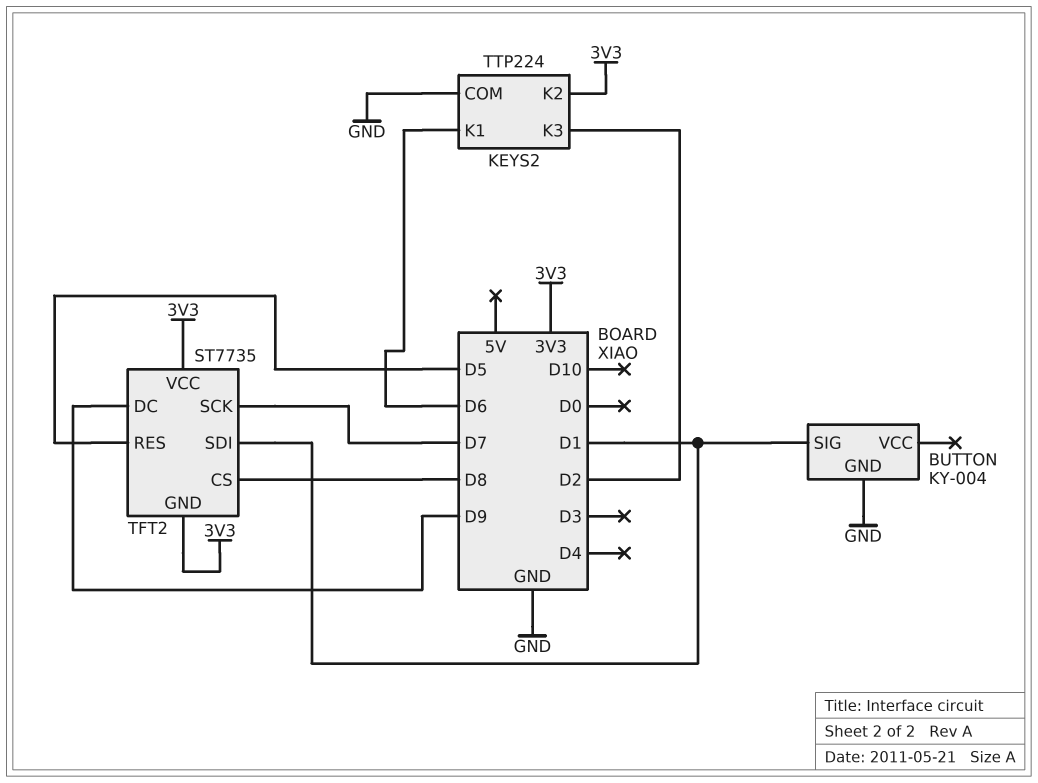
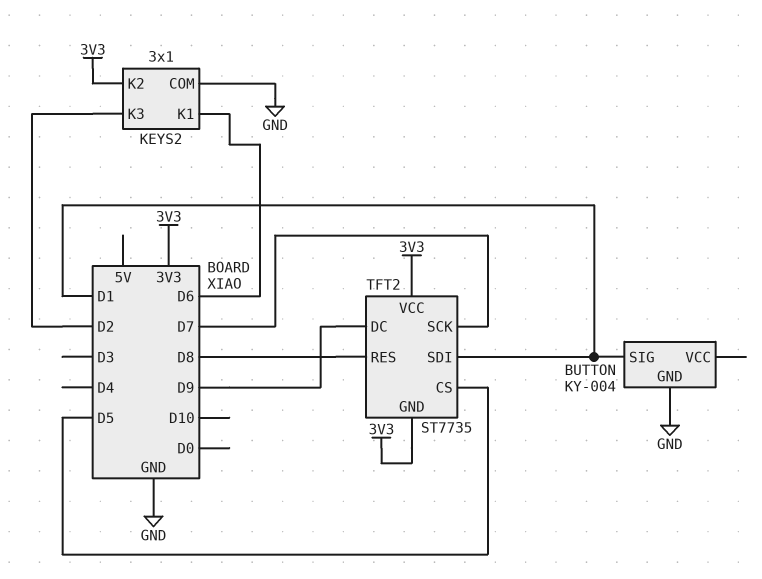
KEYS2: TTP224 -> 3x1
TFT2 pin CS: D8 -> D5
TFT2 pin RES: D5 -> D8

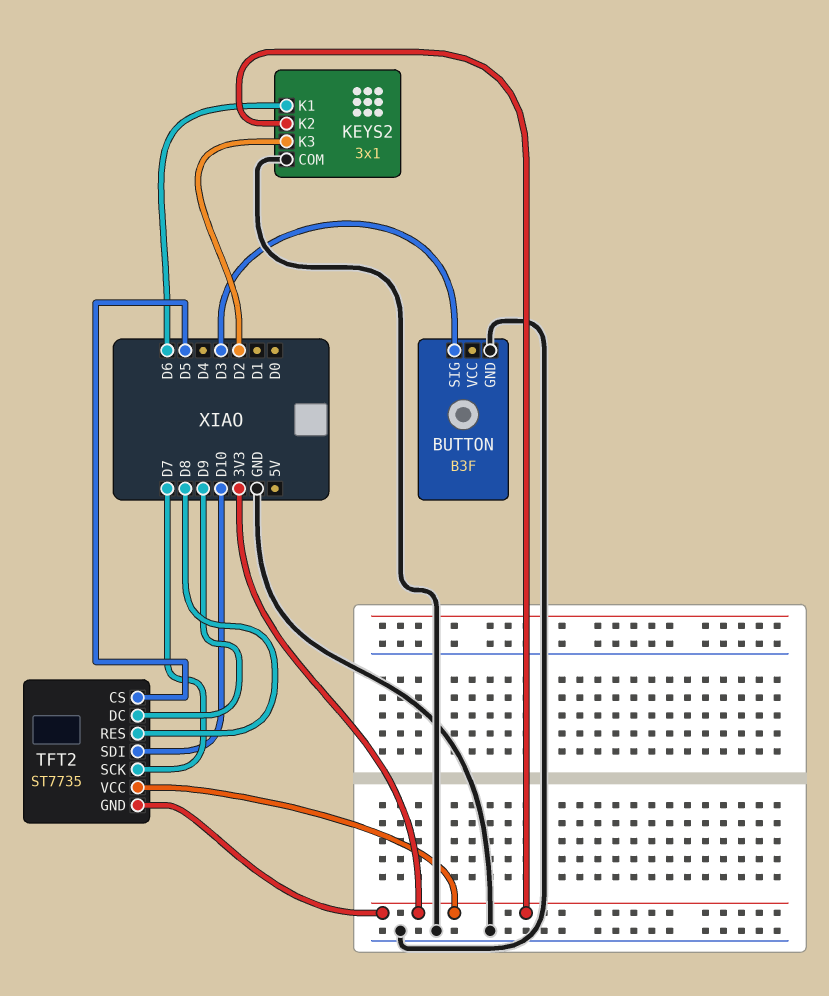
BUTTON: KY-004 -> B3F
BUTTON pin SIG: D1 -> D3
TFT2 pin SDI: D1 -> D10

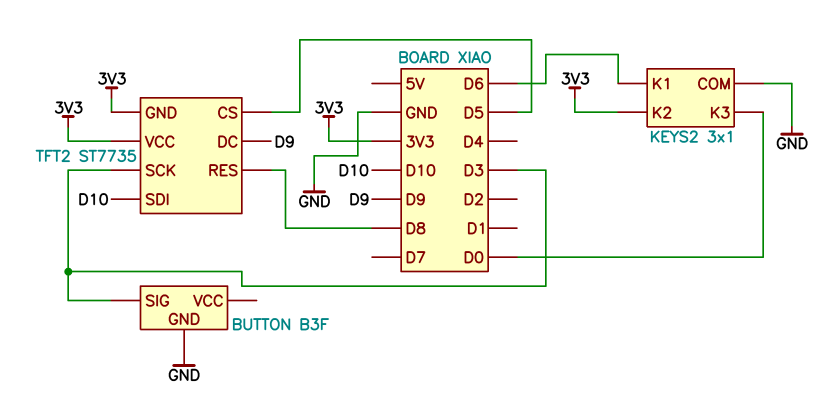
KEYS2 pin K3: D2 -> D0
TFT2 pin SCK: D7 -> D3

